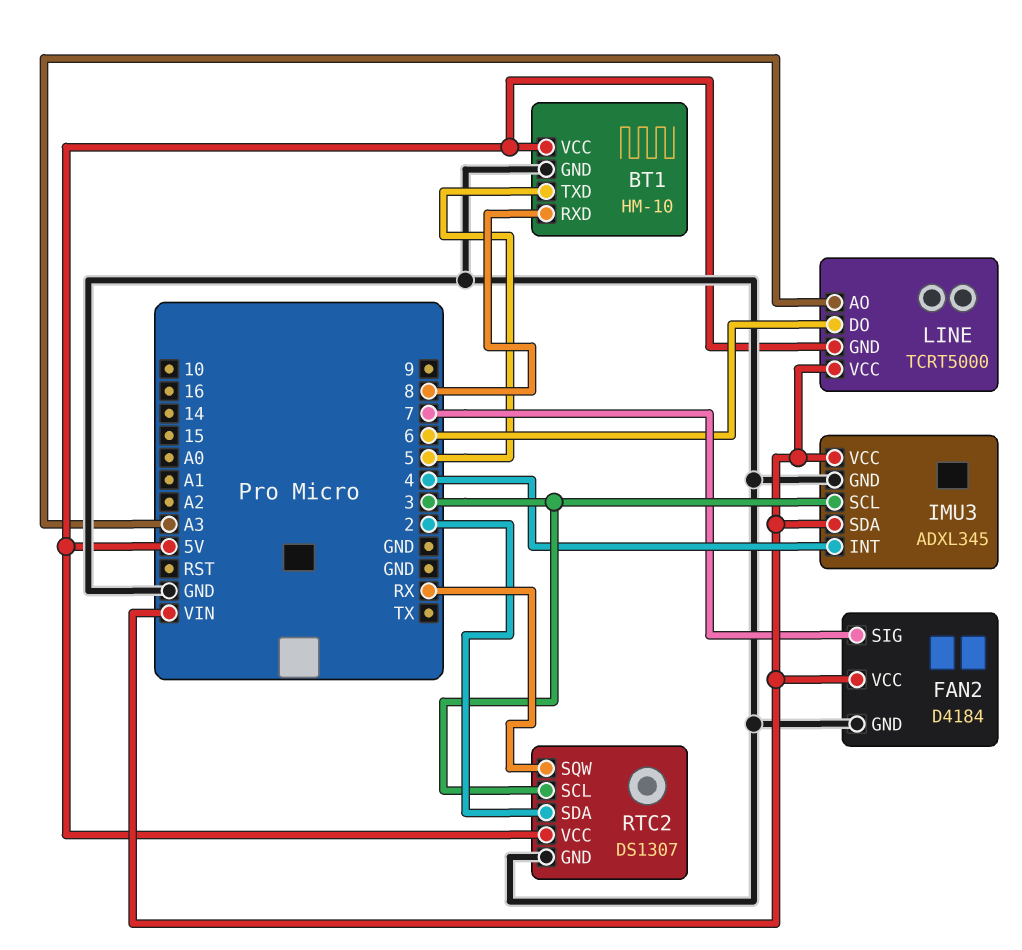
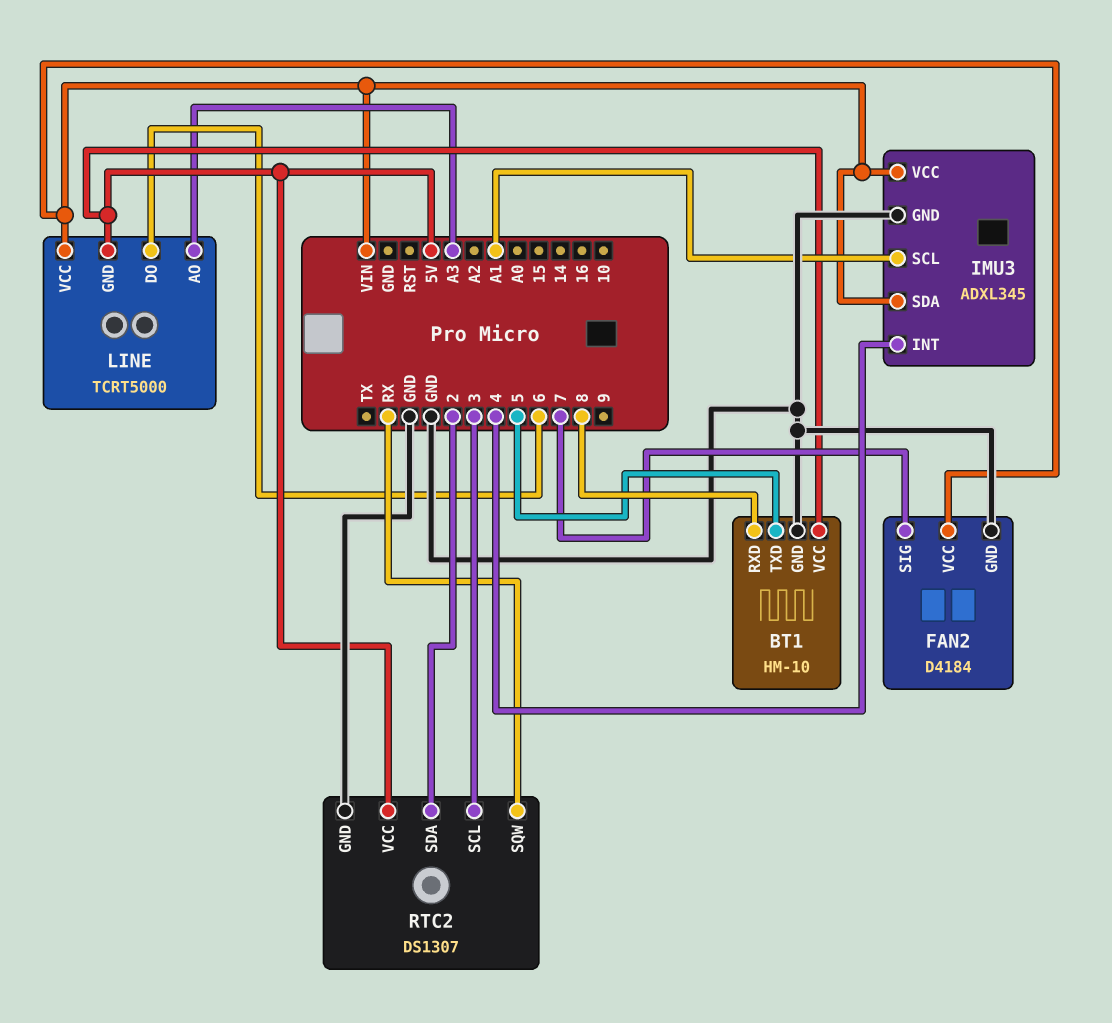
IMU3 pin SCL: 3 -> A1

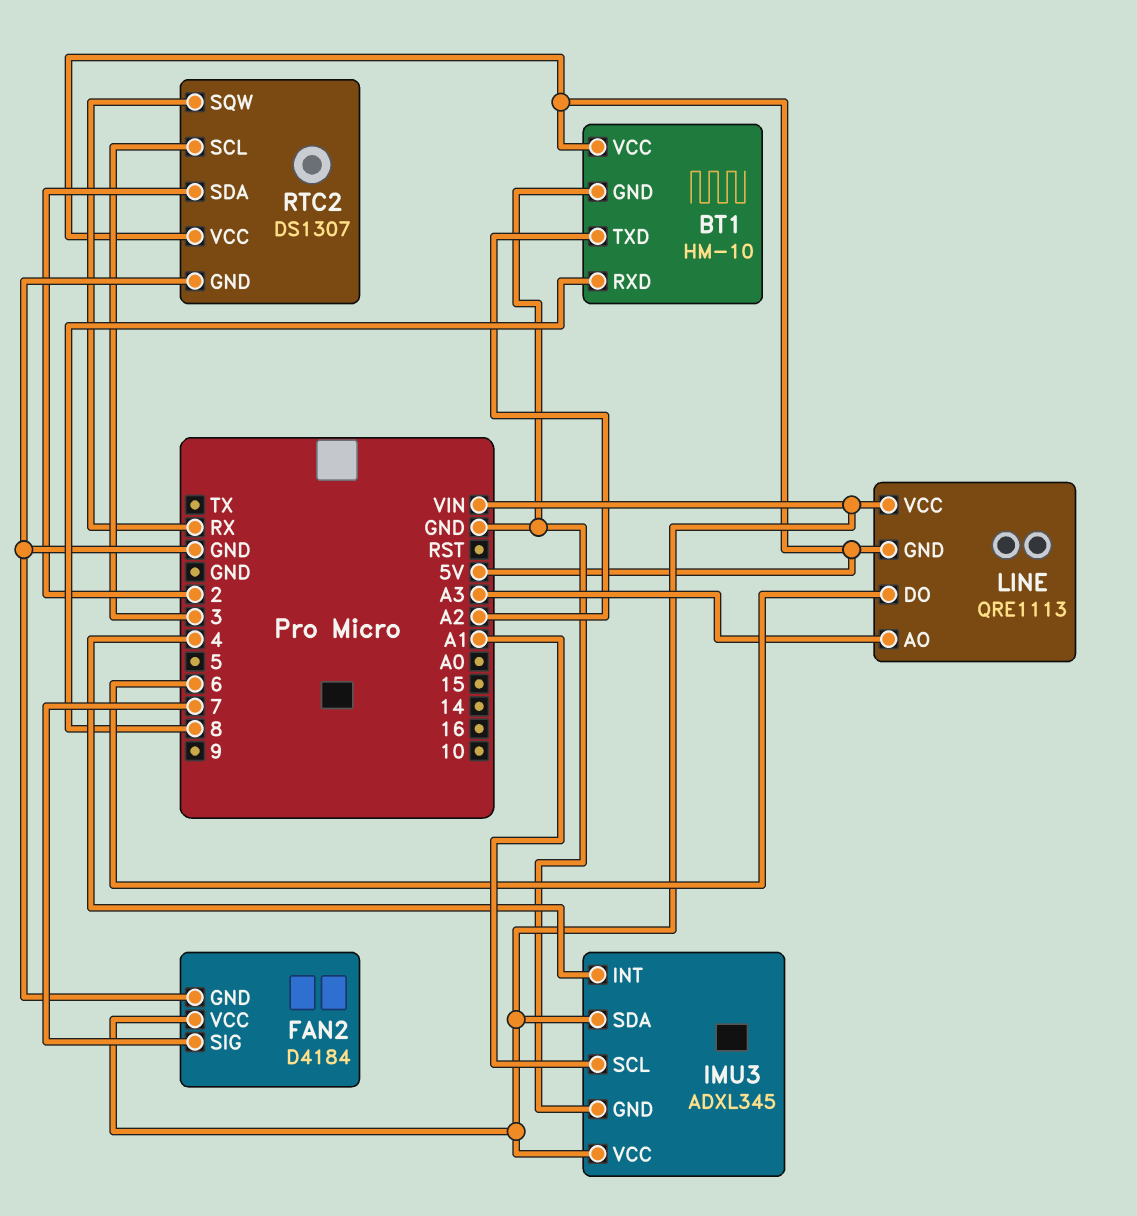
BT1 pin TXD: 5 -> A2
LINE: TCRT5000 -> QRE1113

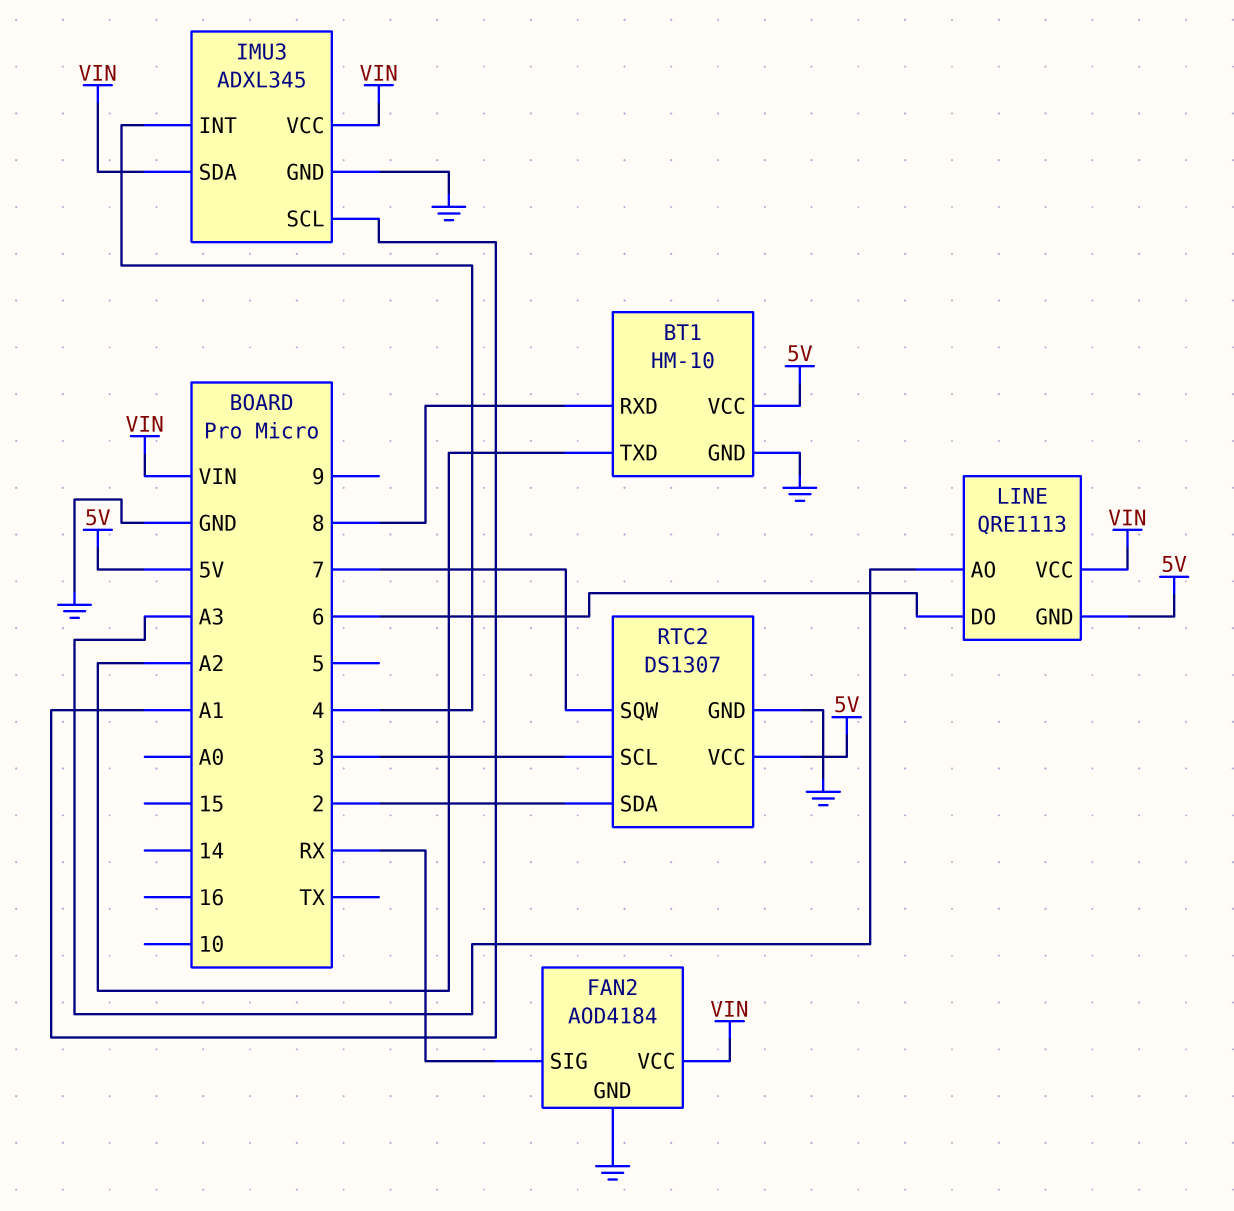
FAN2: D4184 -> AOD4184
FAN2 pin SIG: 7 -> RX
RTC2 pin SQW: RX -> 7

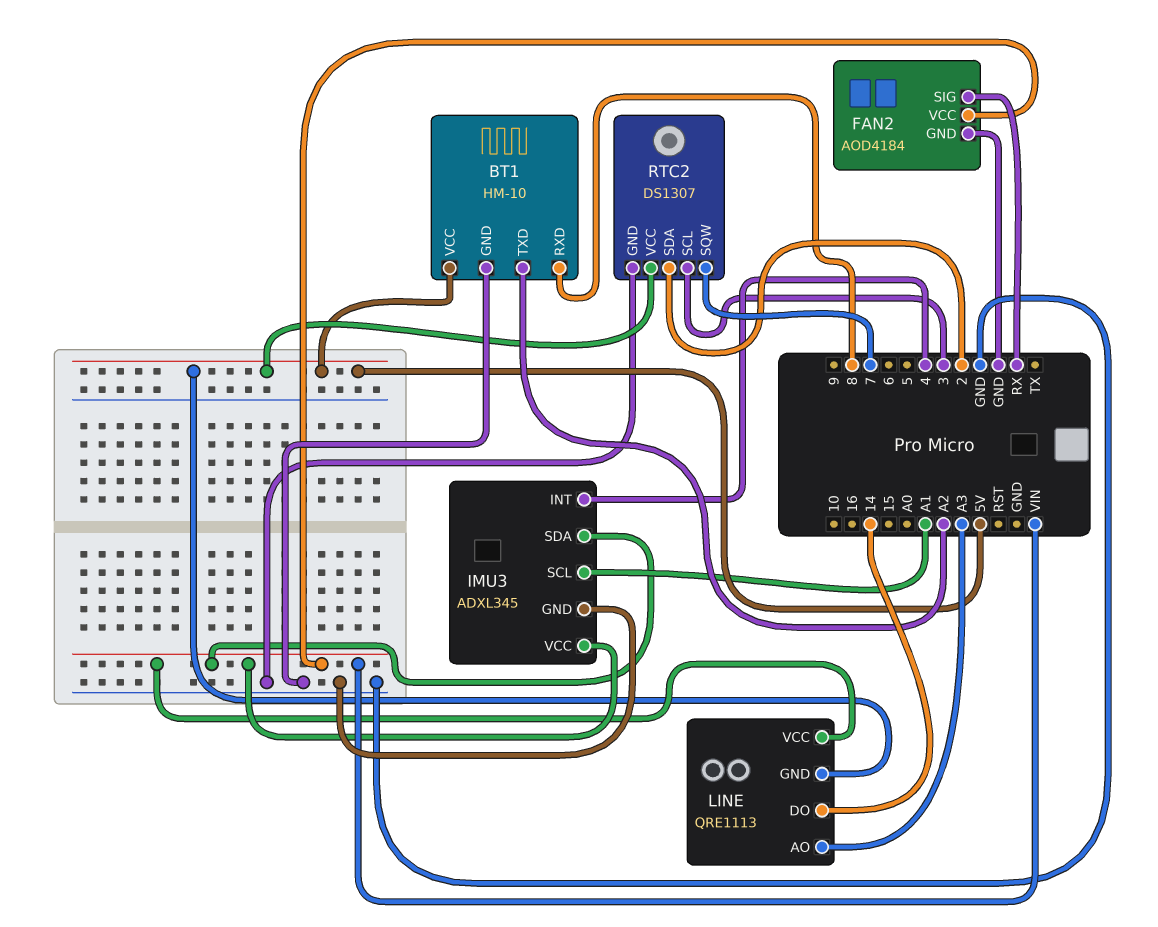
LINE pin DO: 6 -> 14

